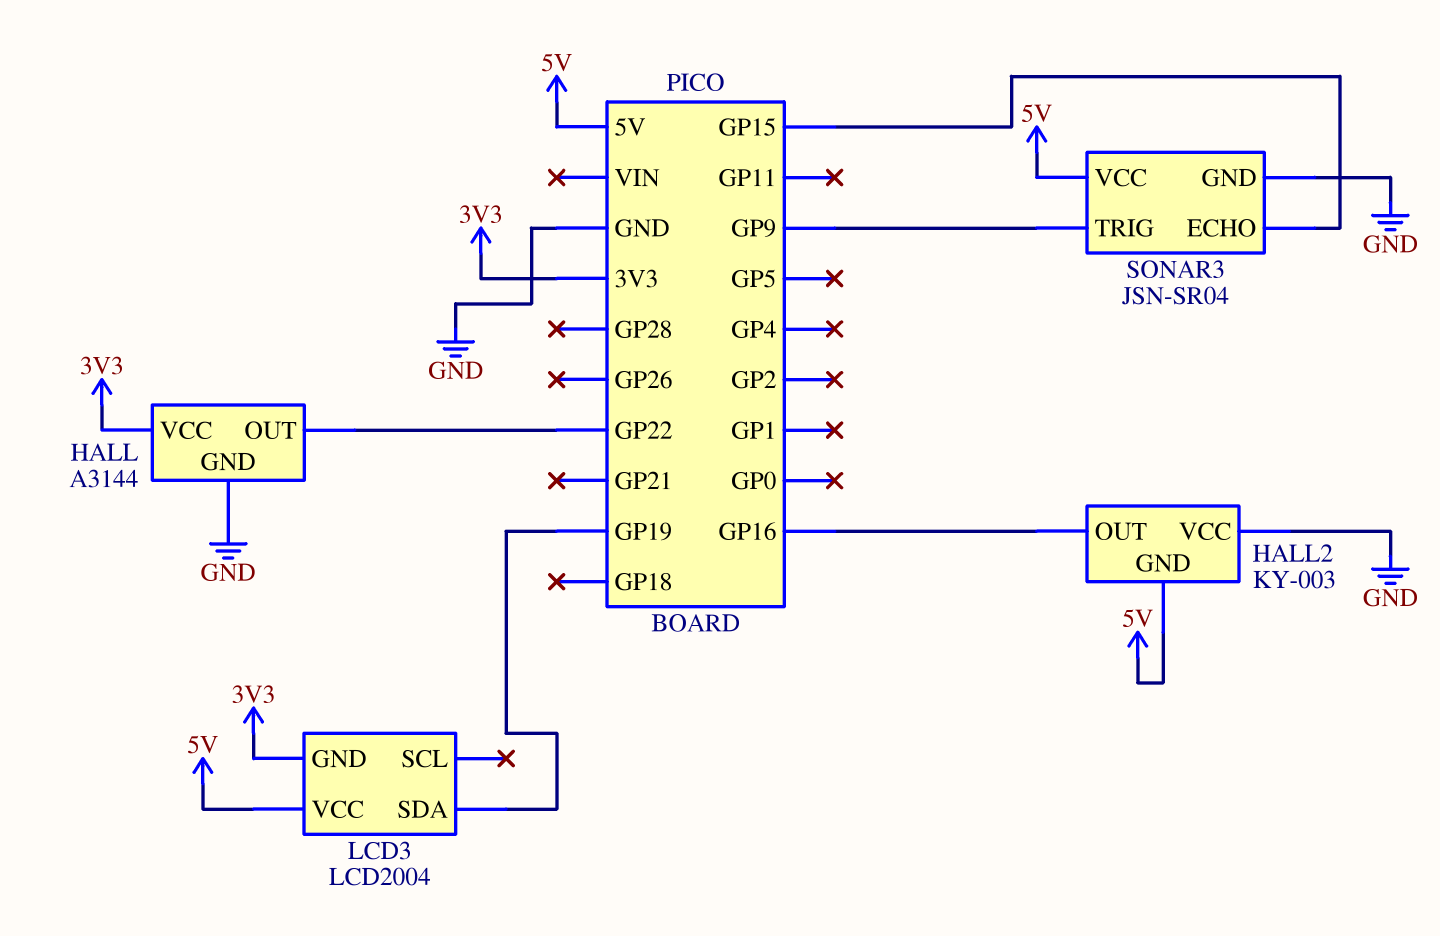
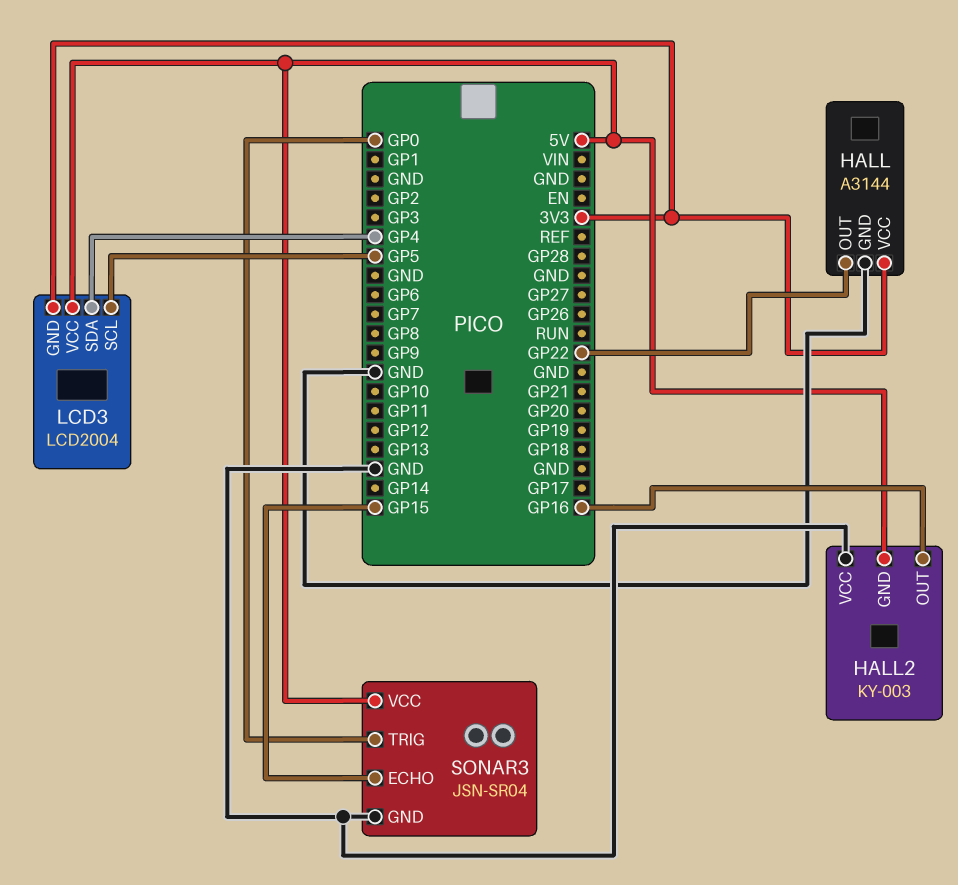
LCD3 pin SCL: none -> GP5
LCD3 pin SDA: GP19 -> GP4
SONAR3 pin TRIG: GP9 -> GP0

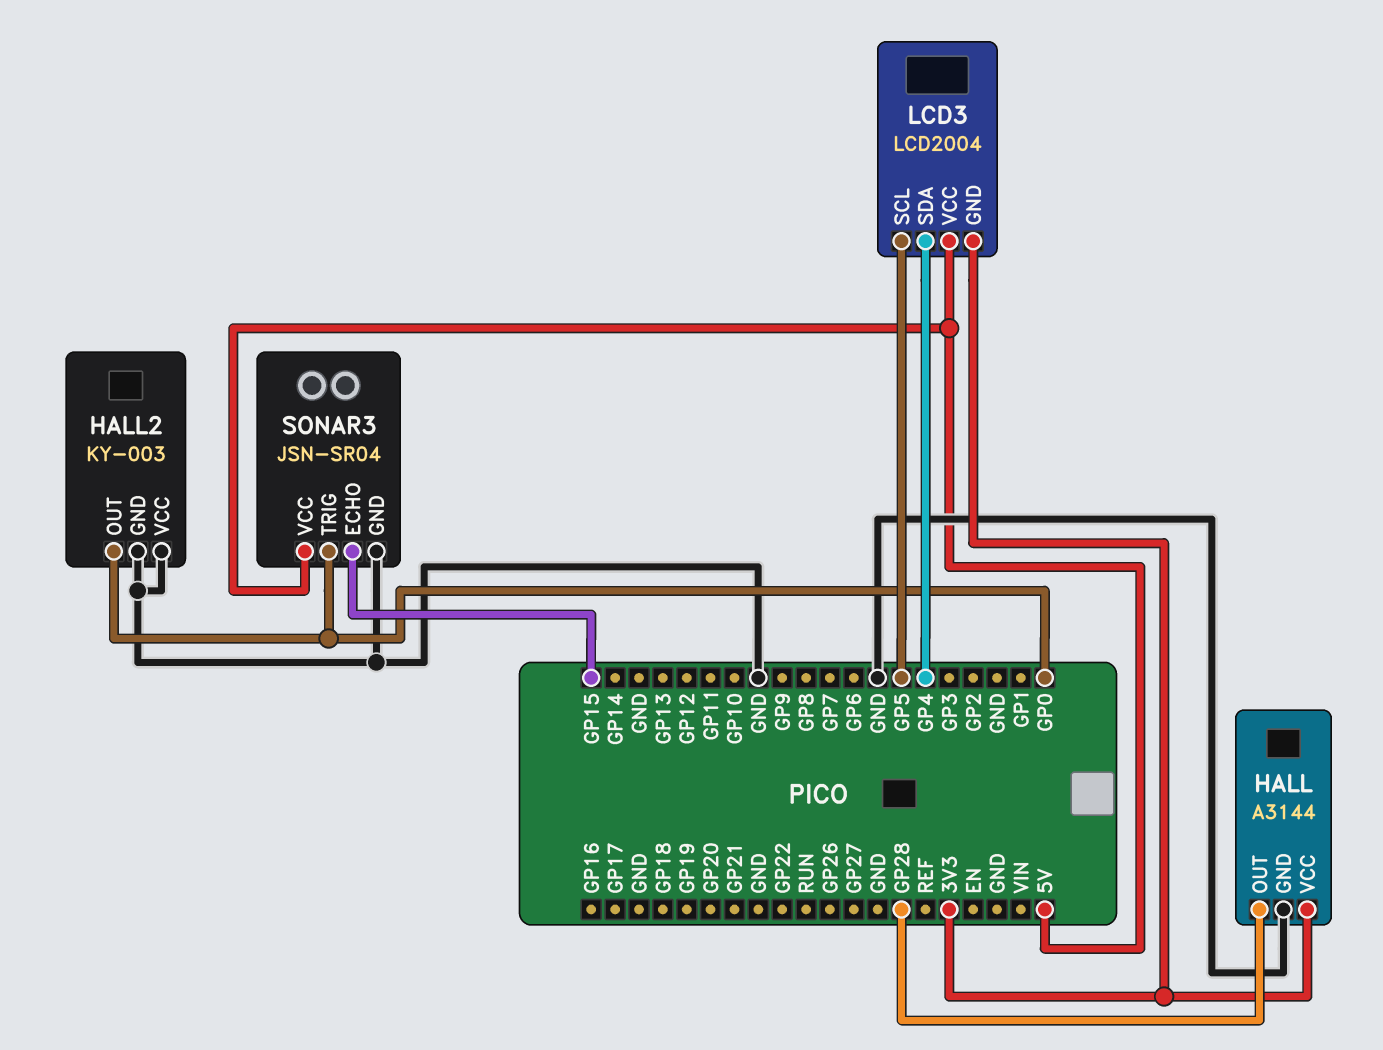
HALL pin OUT: GP22 -> GP28
HALL2 pin GND: 5V -> GND
HALL2 pin OUT: GP16 -> GP0

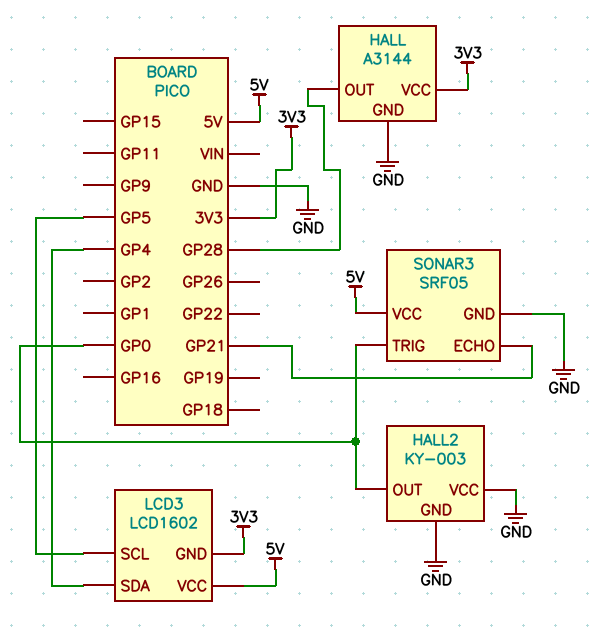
LCD3: LCD2004 -> LCD1602
SONAR3: JSN-SR04 -> SRF05
SONAR3 pin ECHO: GP15 -> GP21

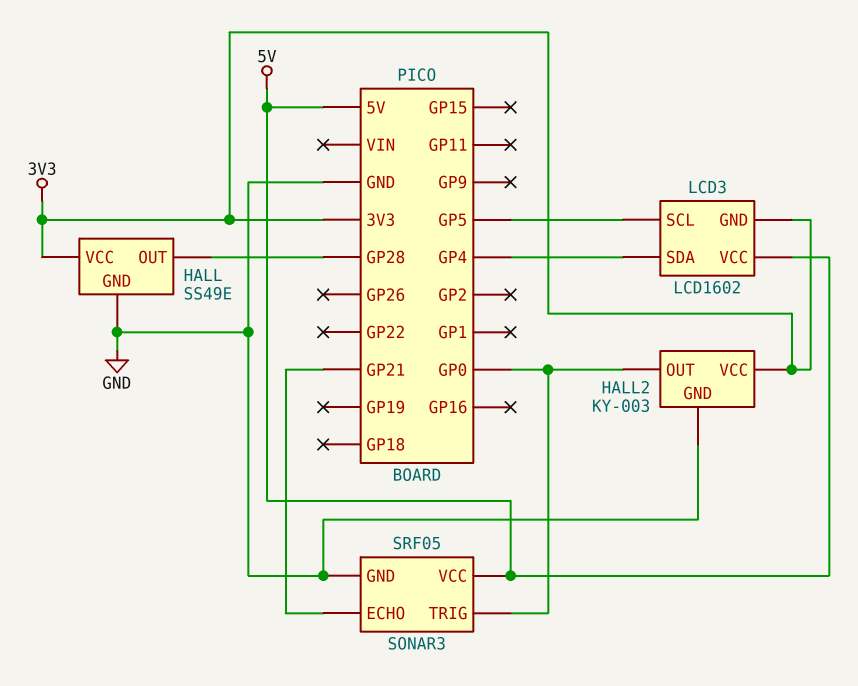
HALL: A3144 -> SS49E
HALL2 pin VCC: GND -> 3V3

